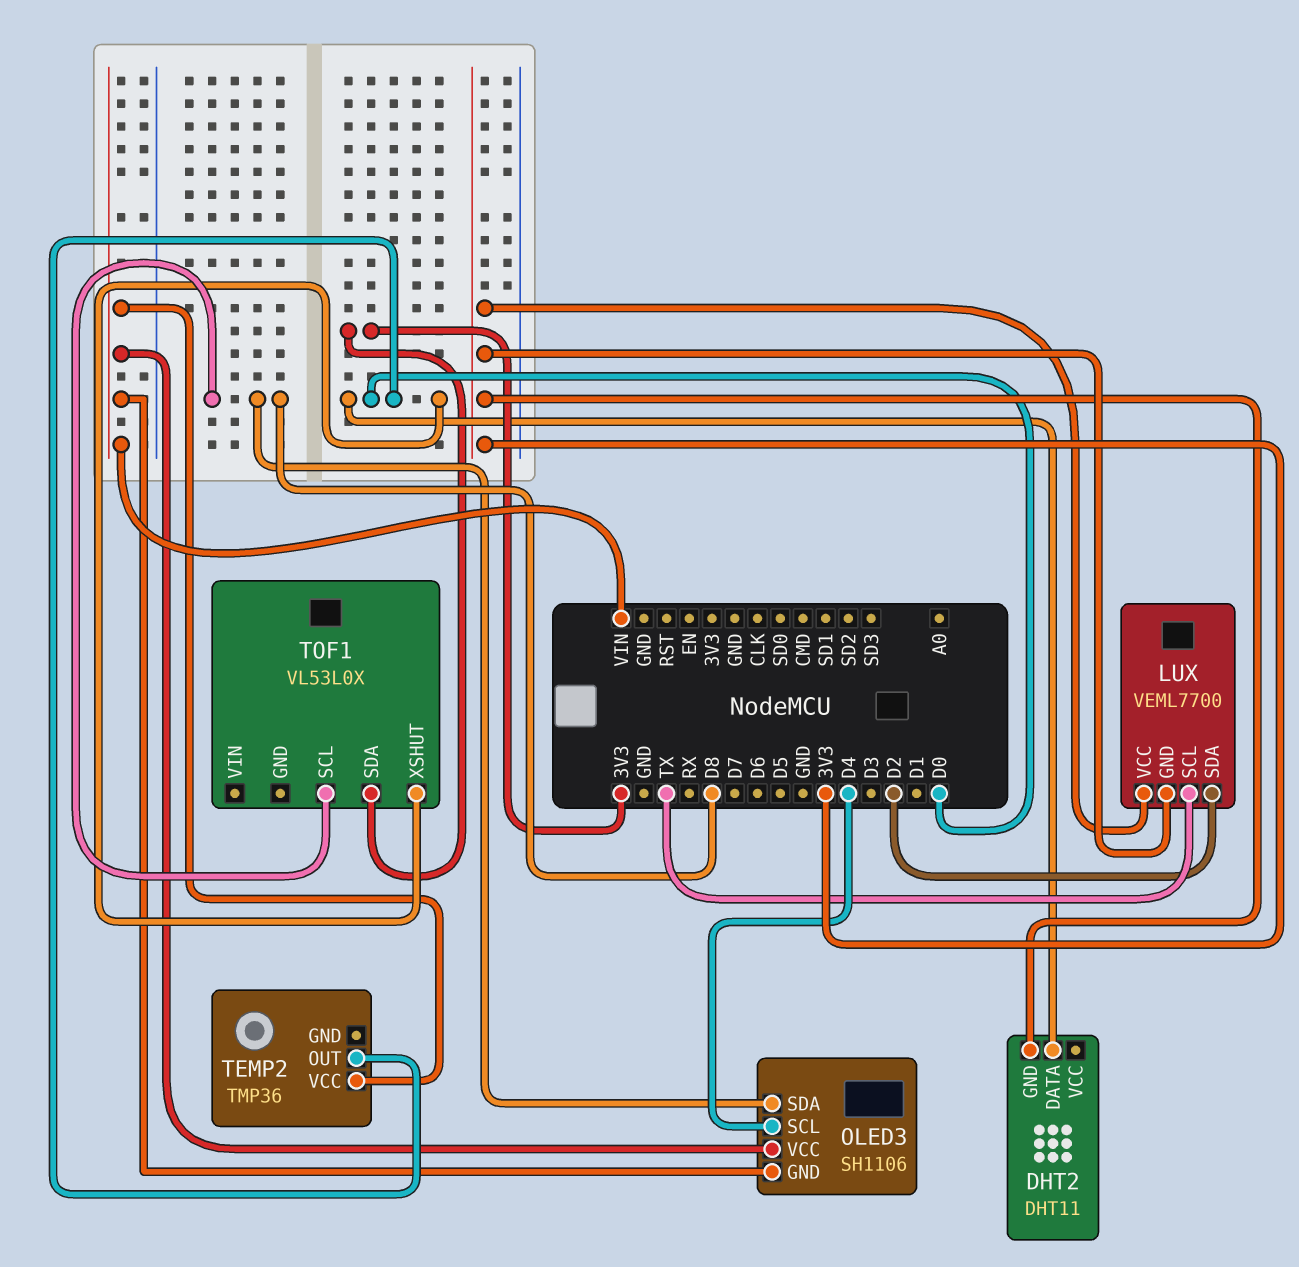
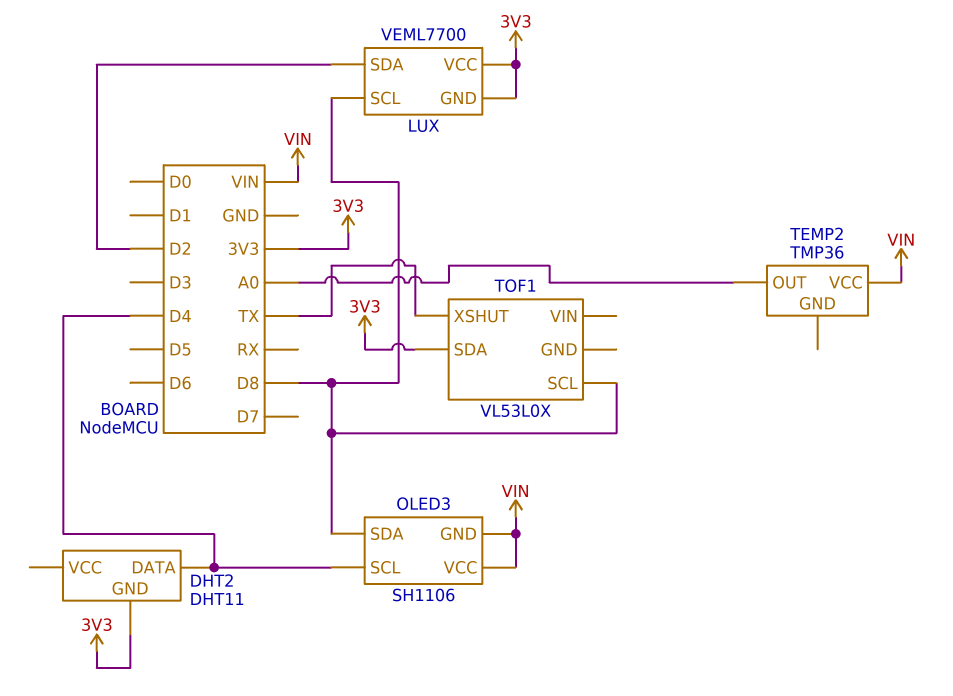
DHT2 pin DATA: D0 -> D4
LUX pin SCL: TX -> D8
TEMP2 pin OUT: D0 -> A0
TOF1 pin XSHUT: D0 -> TX

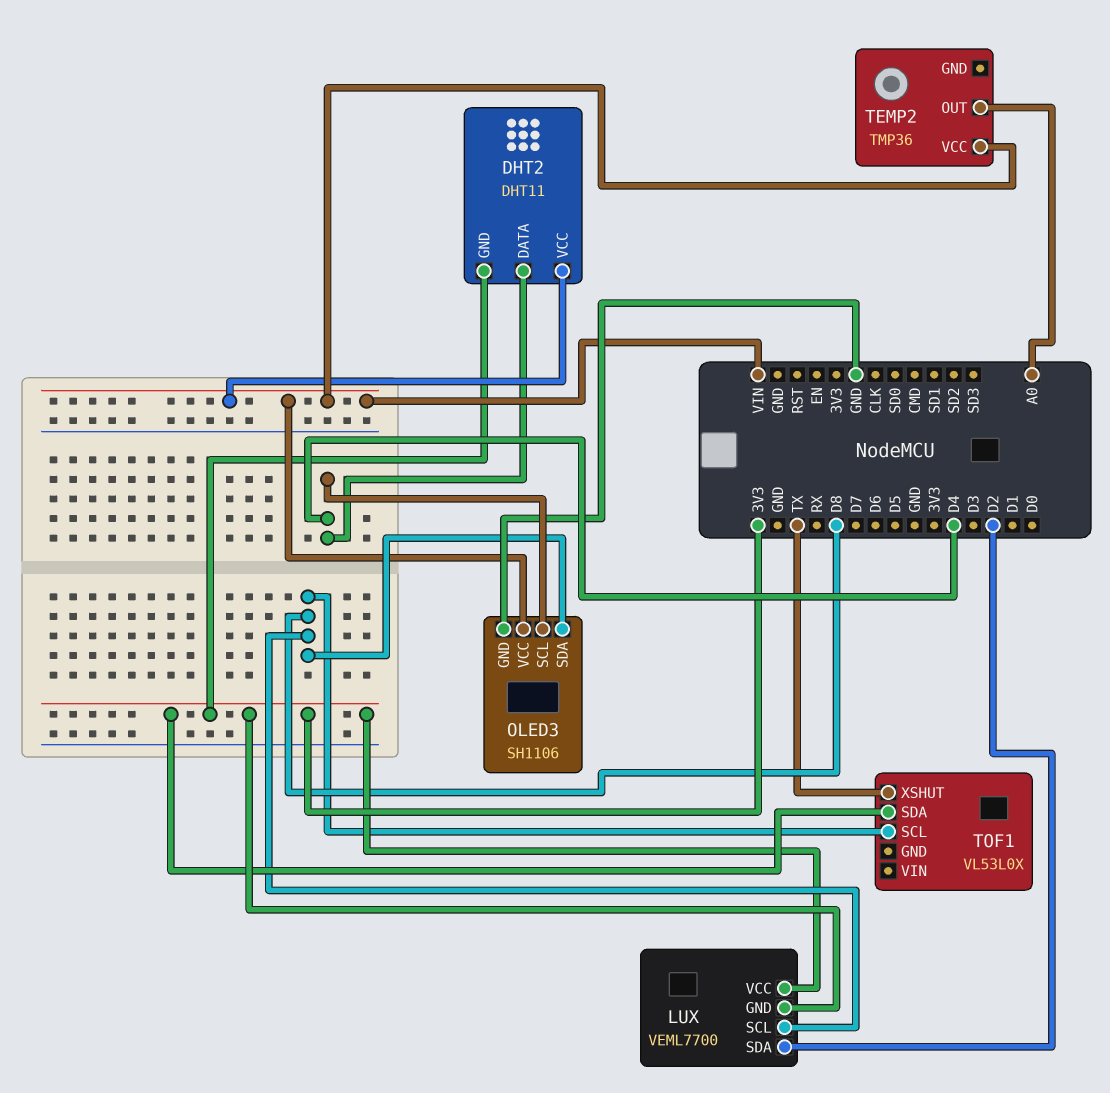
DHT2 pin VCC: none -> VIN
OLED3 pin GND: VIN -> GND

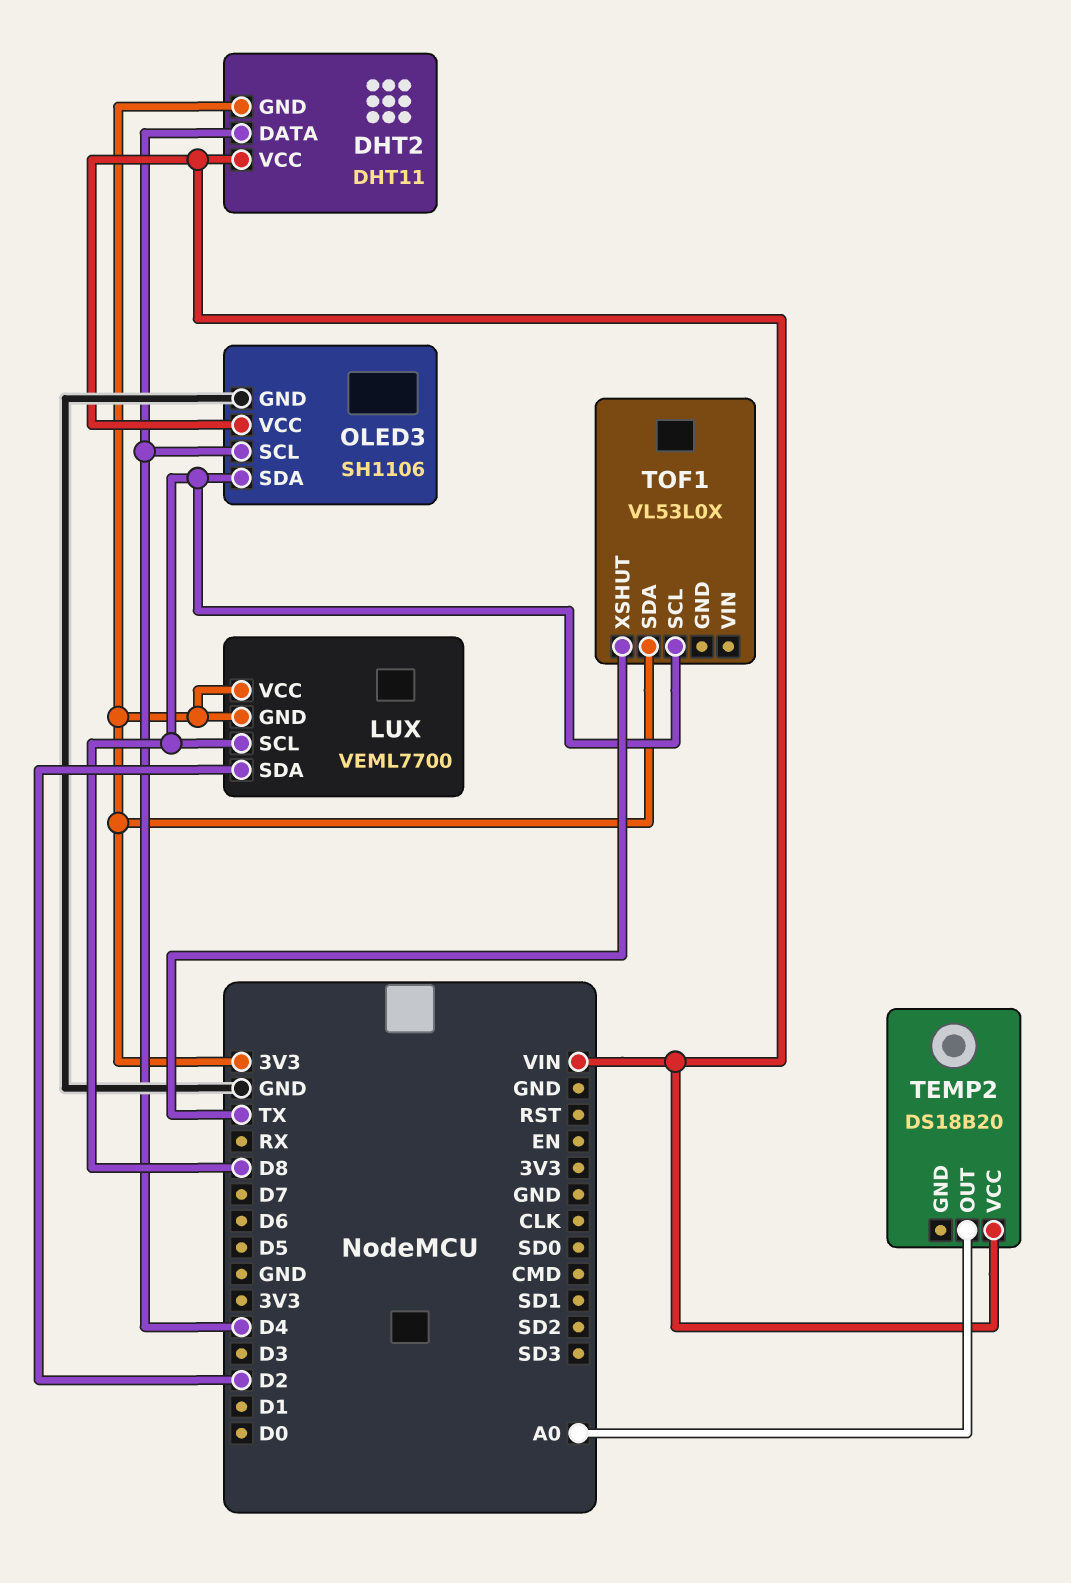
TEMP2: TMP36 -> DS18B20

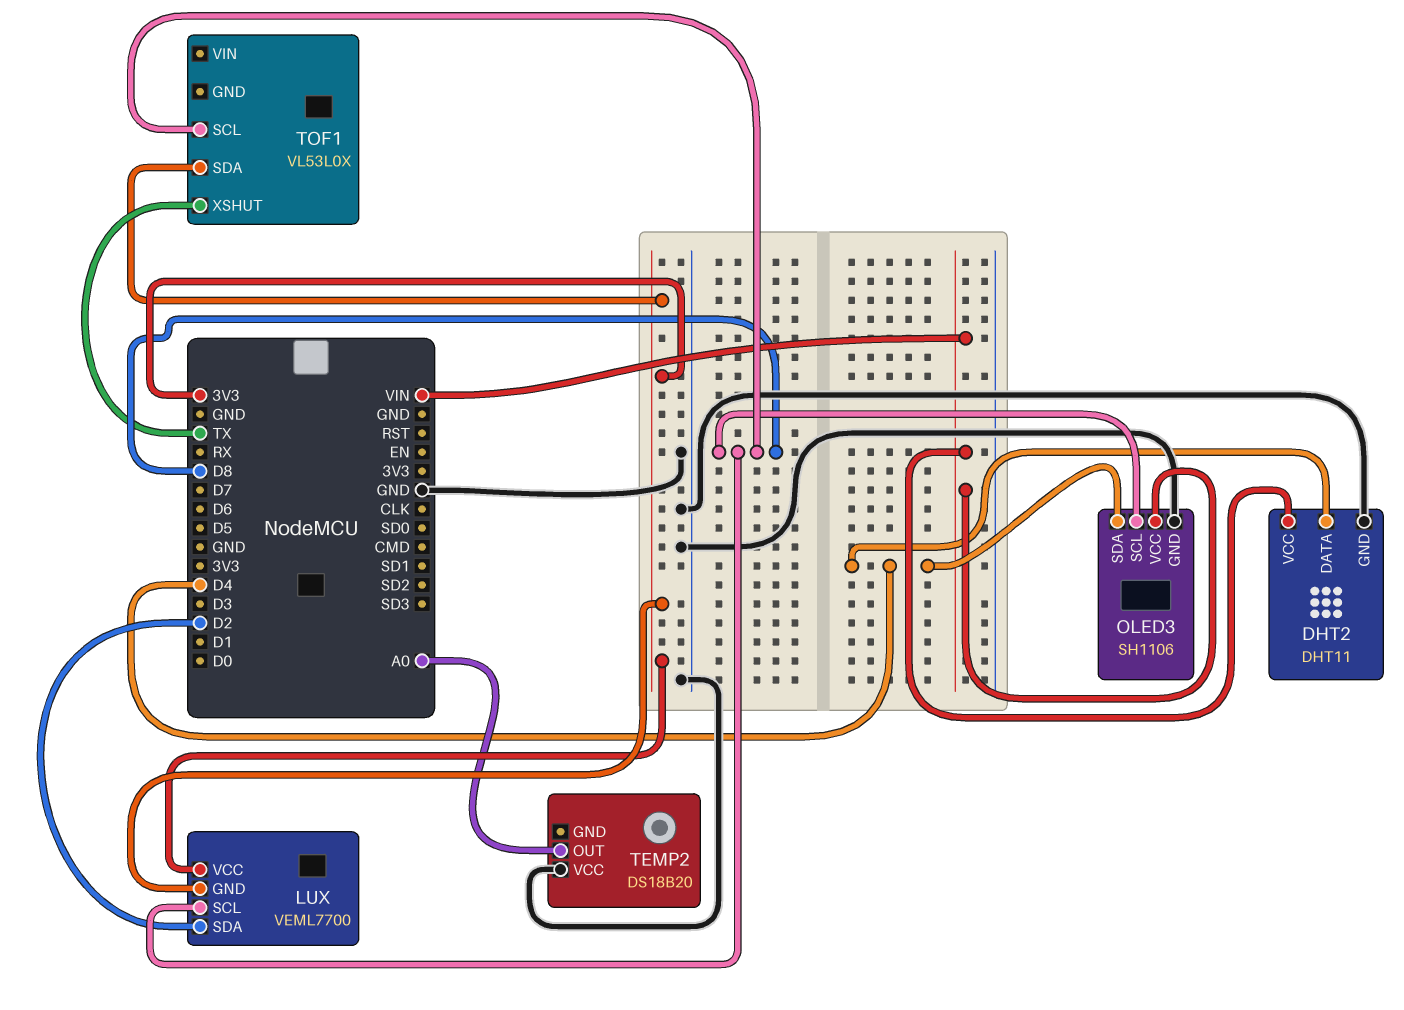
DHT2 pin GND: 3V3 -> GND
OLED3 pin SCL: D4 -> D8
OLED3 pin SDA: D8 -> D4
TEMP2 pin VCC: VIN -> GND

